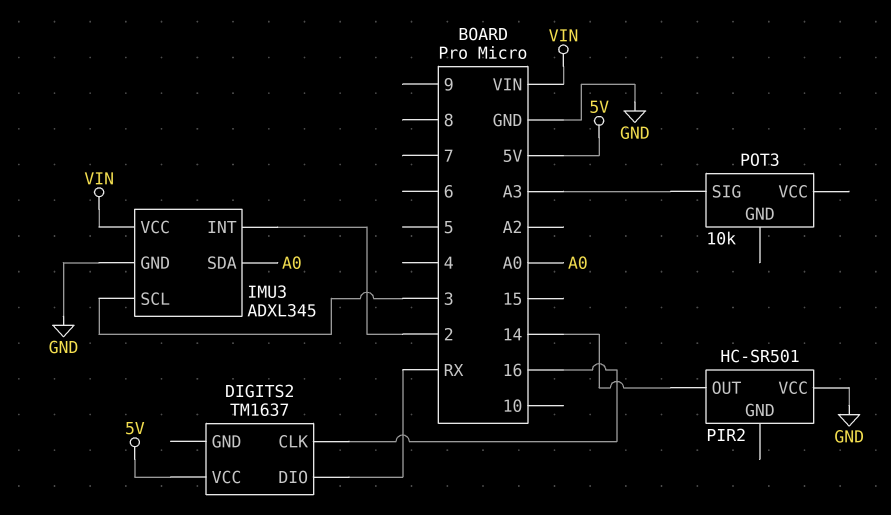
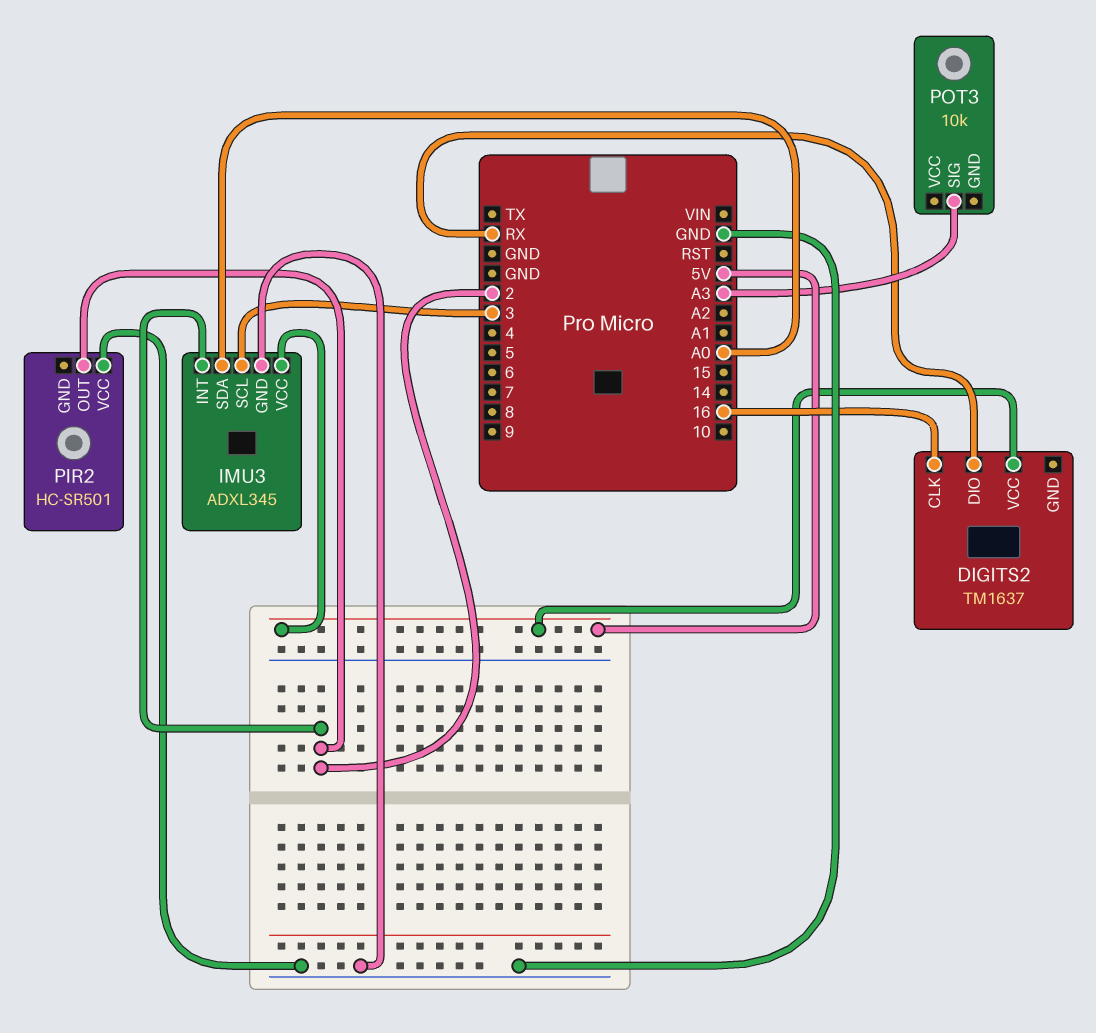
IMU3 pin VCC: VIN -> 5V
PIR2 pin OUT: 14 -> 2

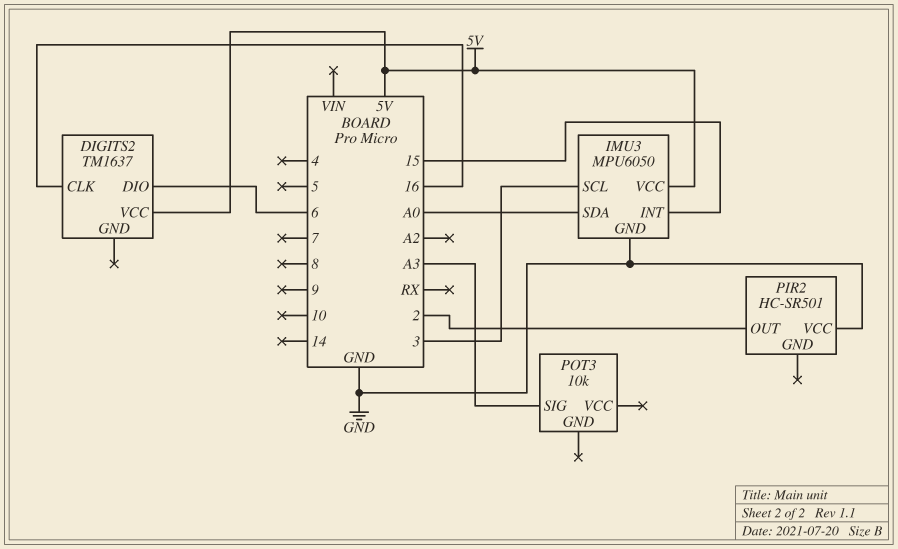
DIGITS2 pin DIO: RX -> 6
IMU3: ADXL345 -> MPU6050
IMU3 pin INT: 2 -> 15

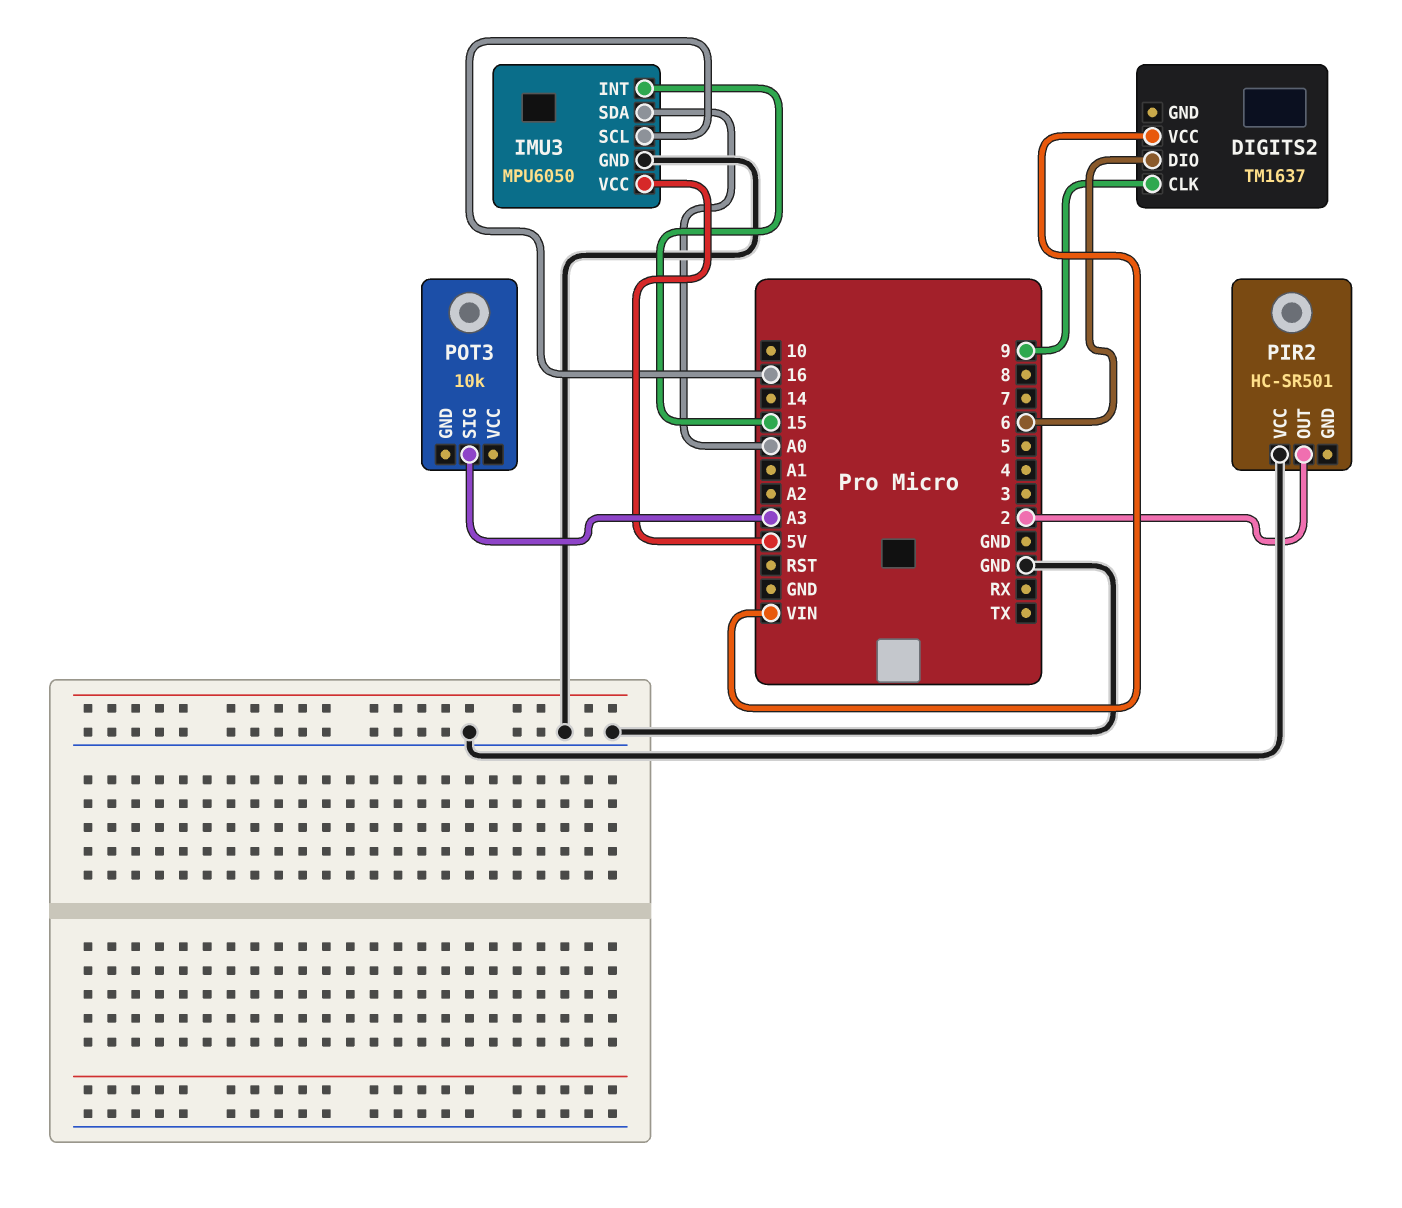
DIGITS2 pin CLK: 16 -> 9
DIGITS2 pin VCC: 5V -> VIN
IMU3 pin SCL: 3 -> 16

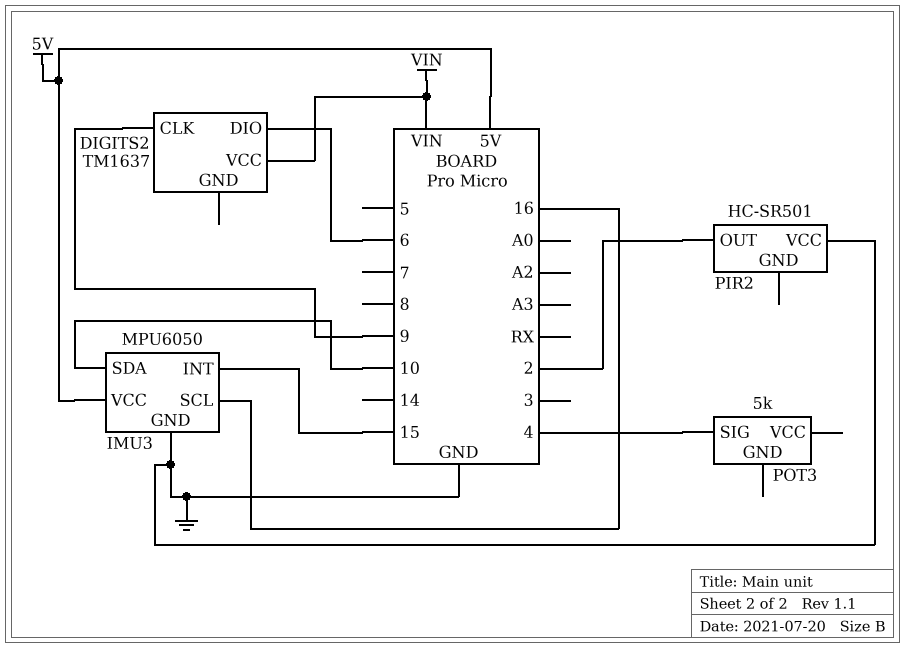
IMU3 pin SDA: A0 -> 10
POT3: 10k -> 5k
POT3 pin SIG: A3 -> 4

